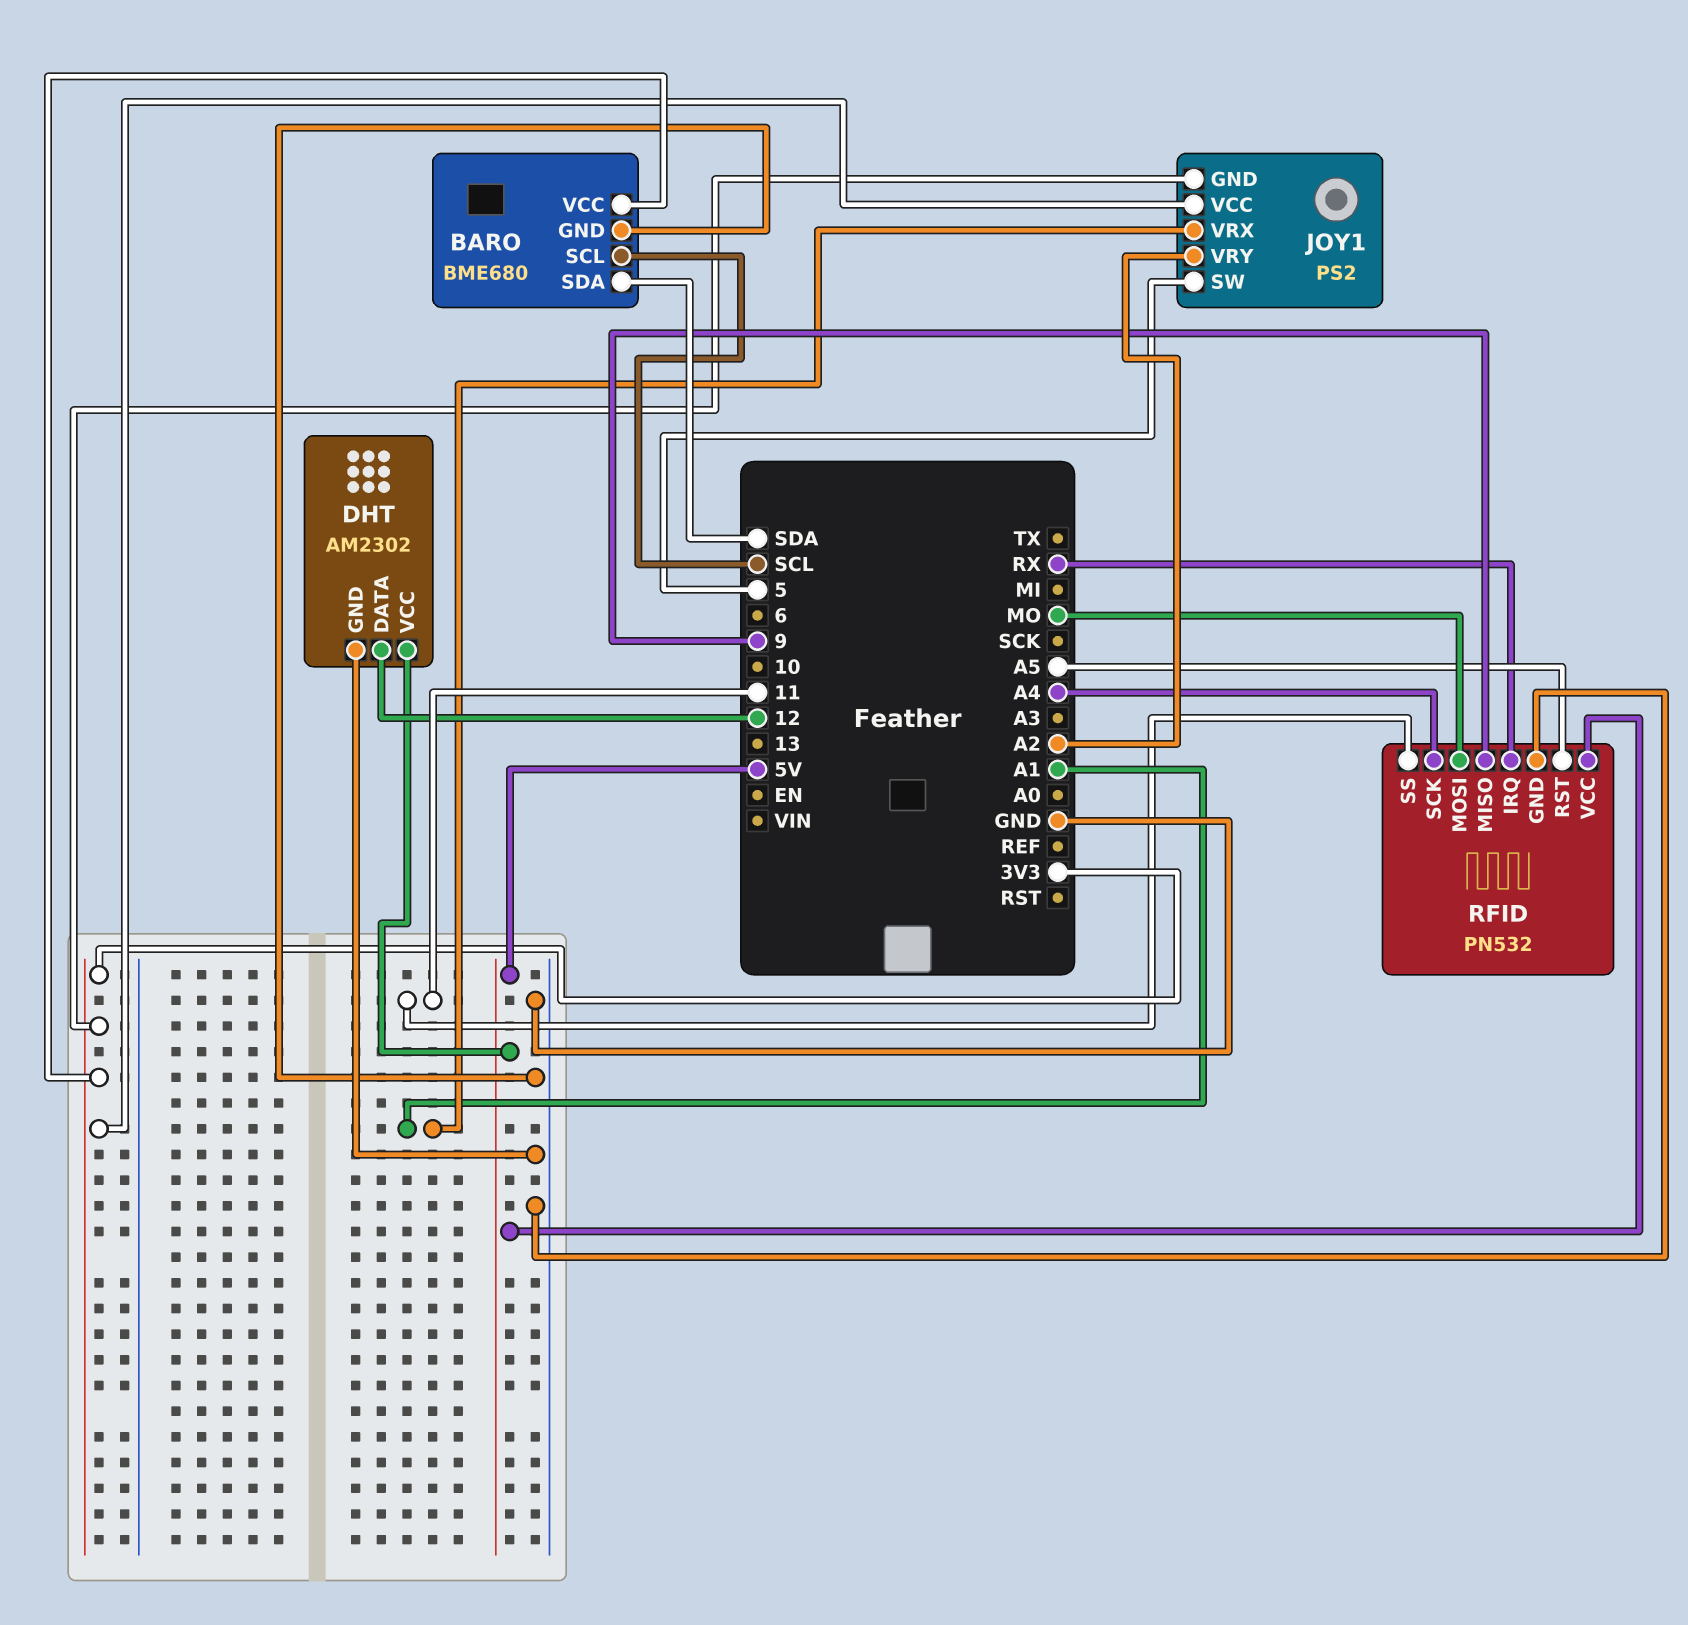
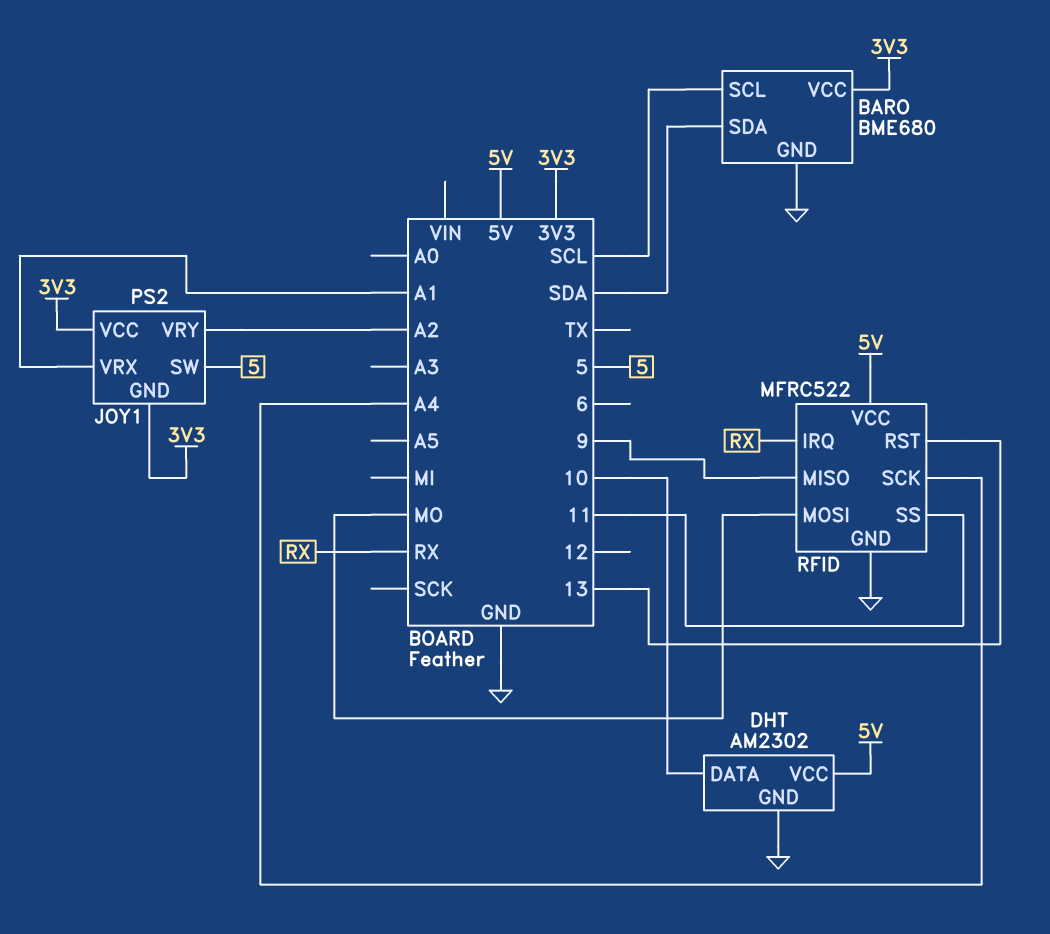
DHT pin DATA: 12 -> 10
RFID: PN532 -> MFRC522
RFID pin RST: A5 -> 13

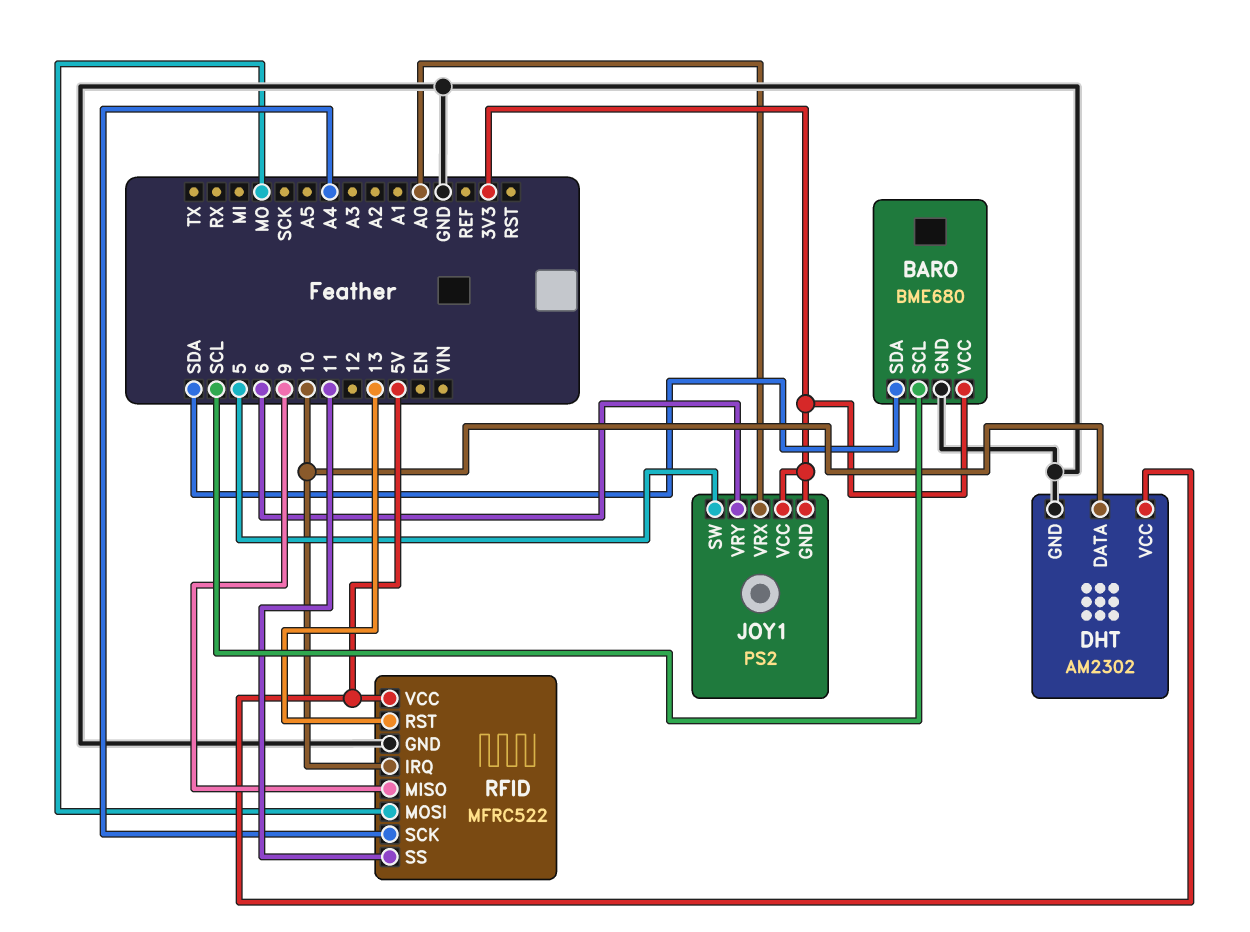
JOY1 pin VRX: A1 -> A0
JOY1 pin VRY: A2 -> 6
RFID pin IRQ: RX -> 10

